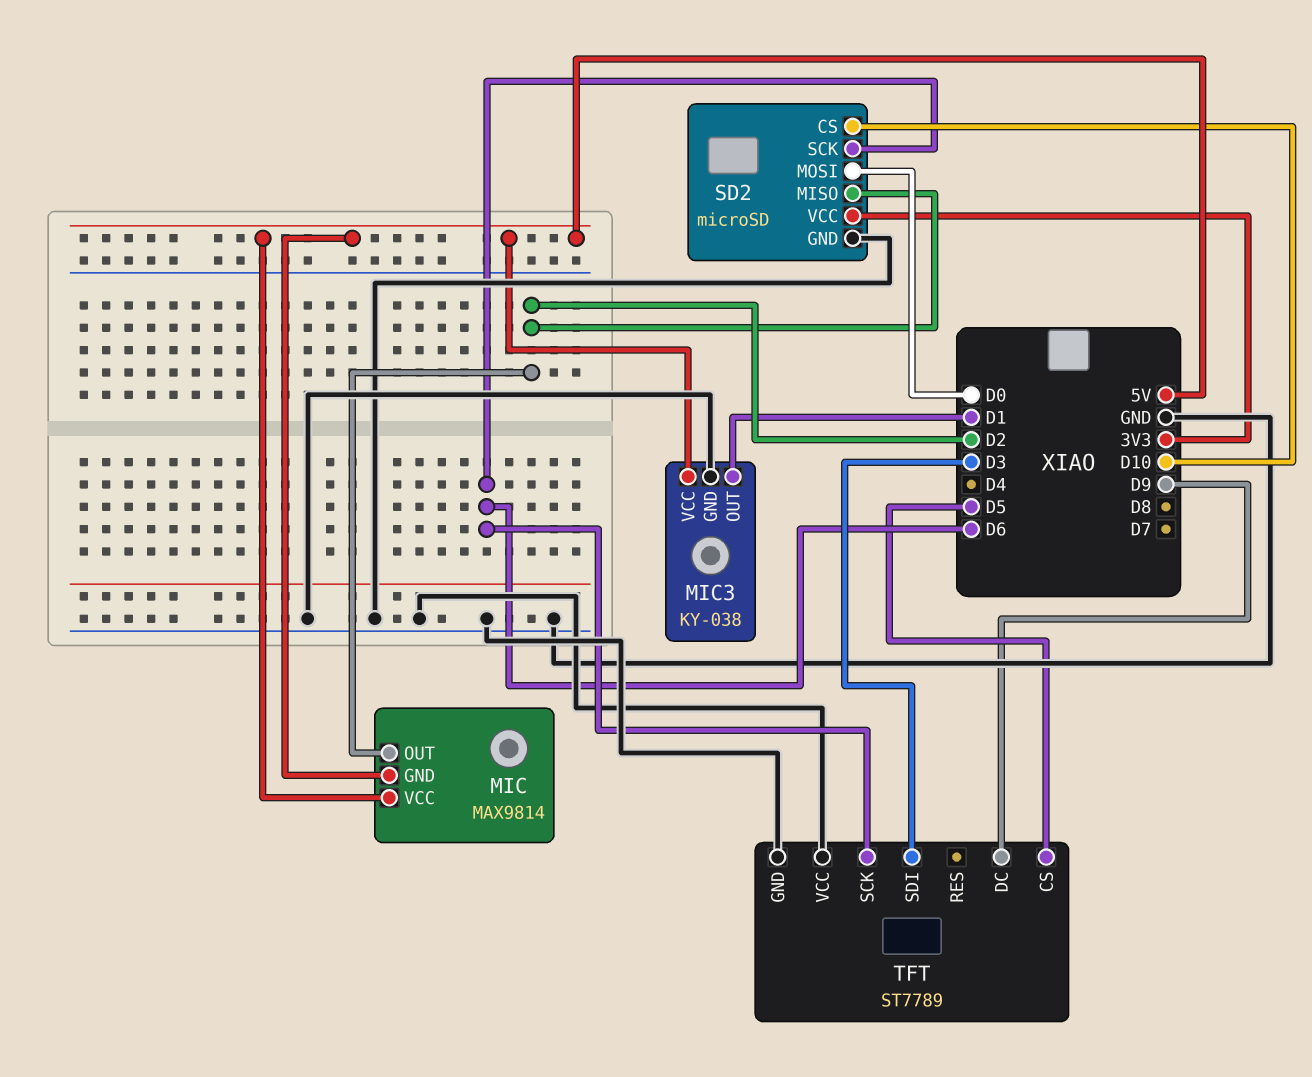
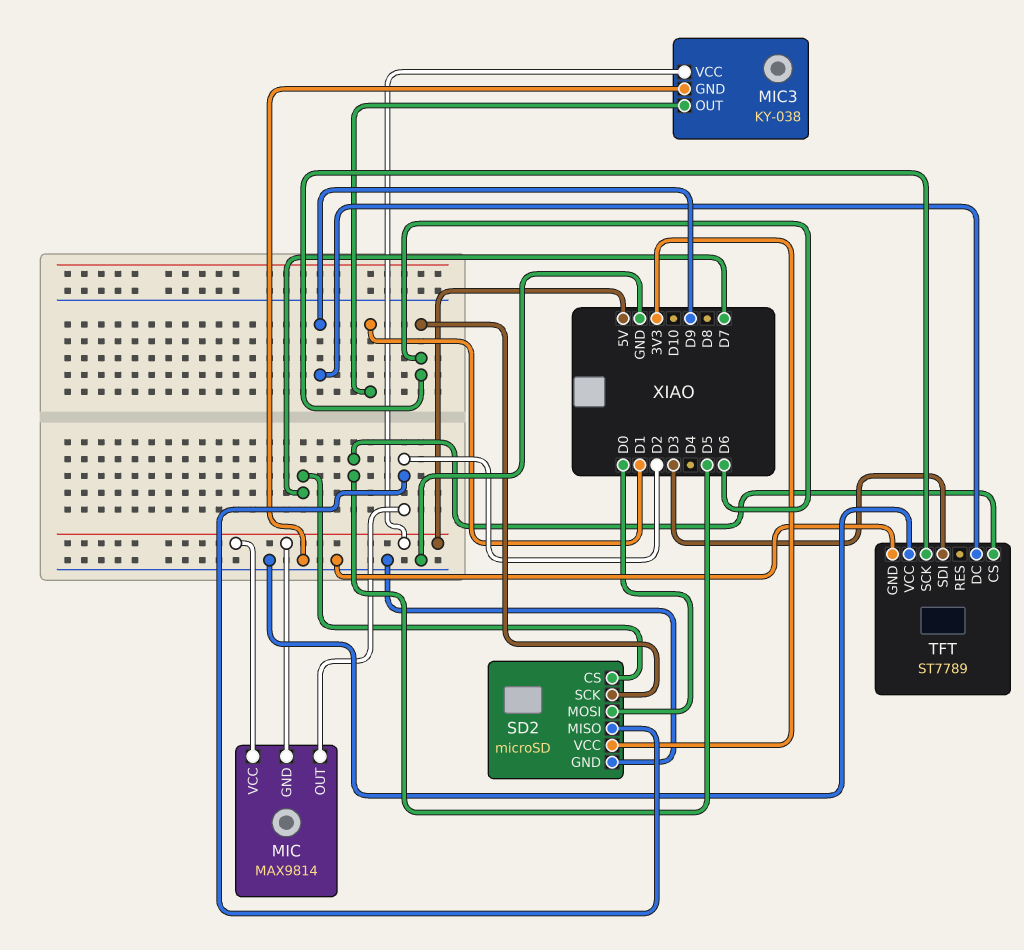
SD2 pin CS: D10 -> D7

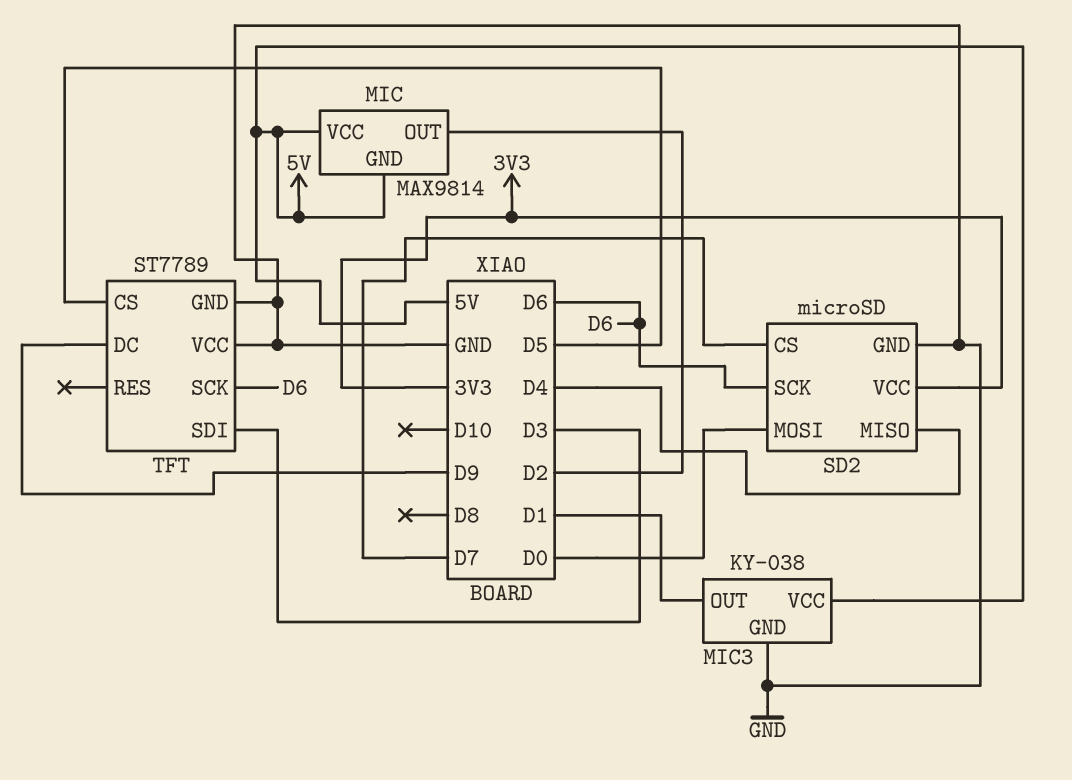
SD2 pin MISO: D2 -> D4

